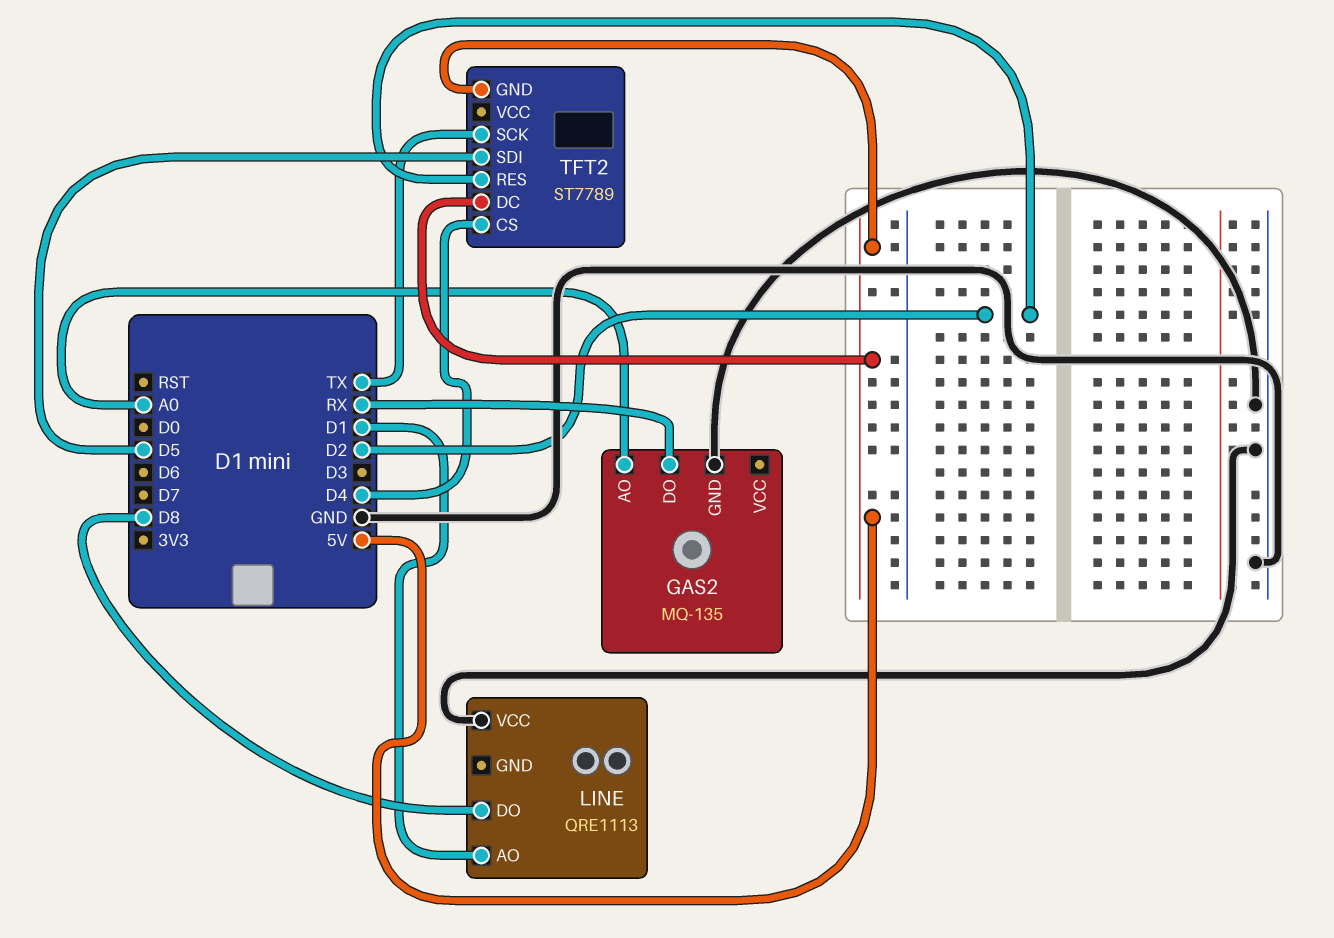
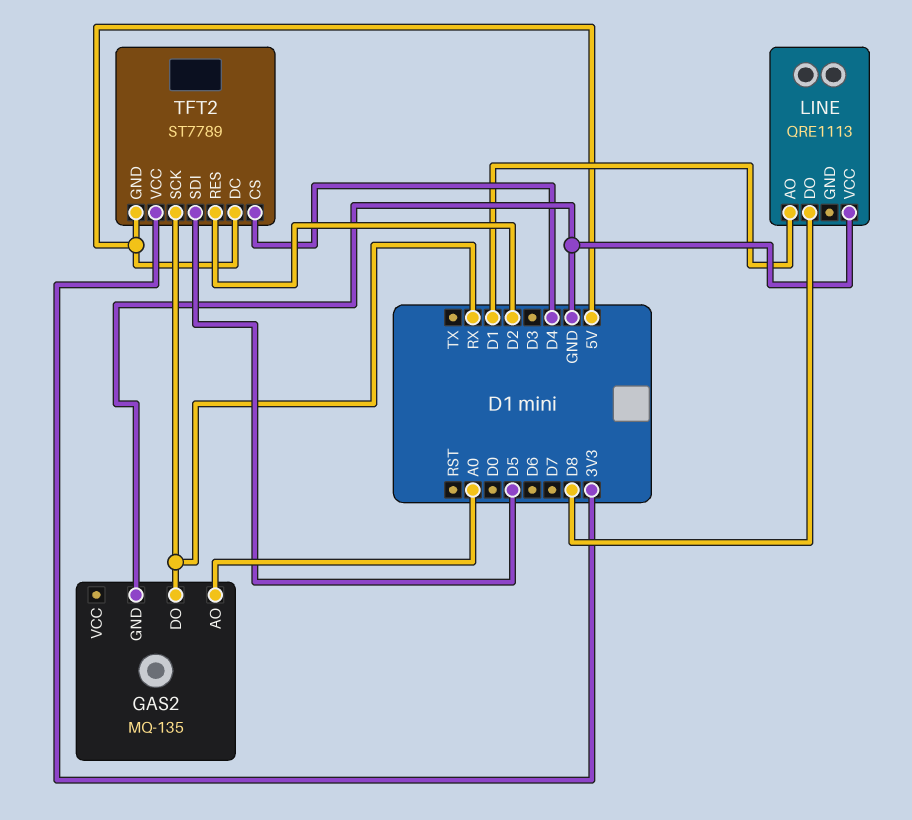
TFT2 pin SCK: TX -> RX
TFT2 pin VCC: none -> 3V3

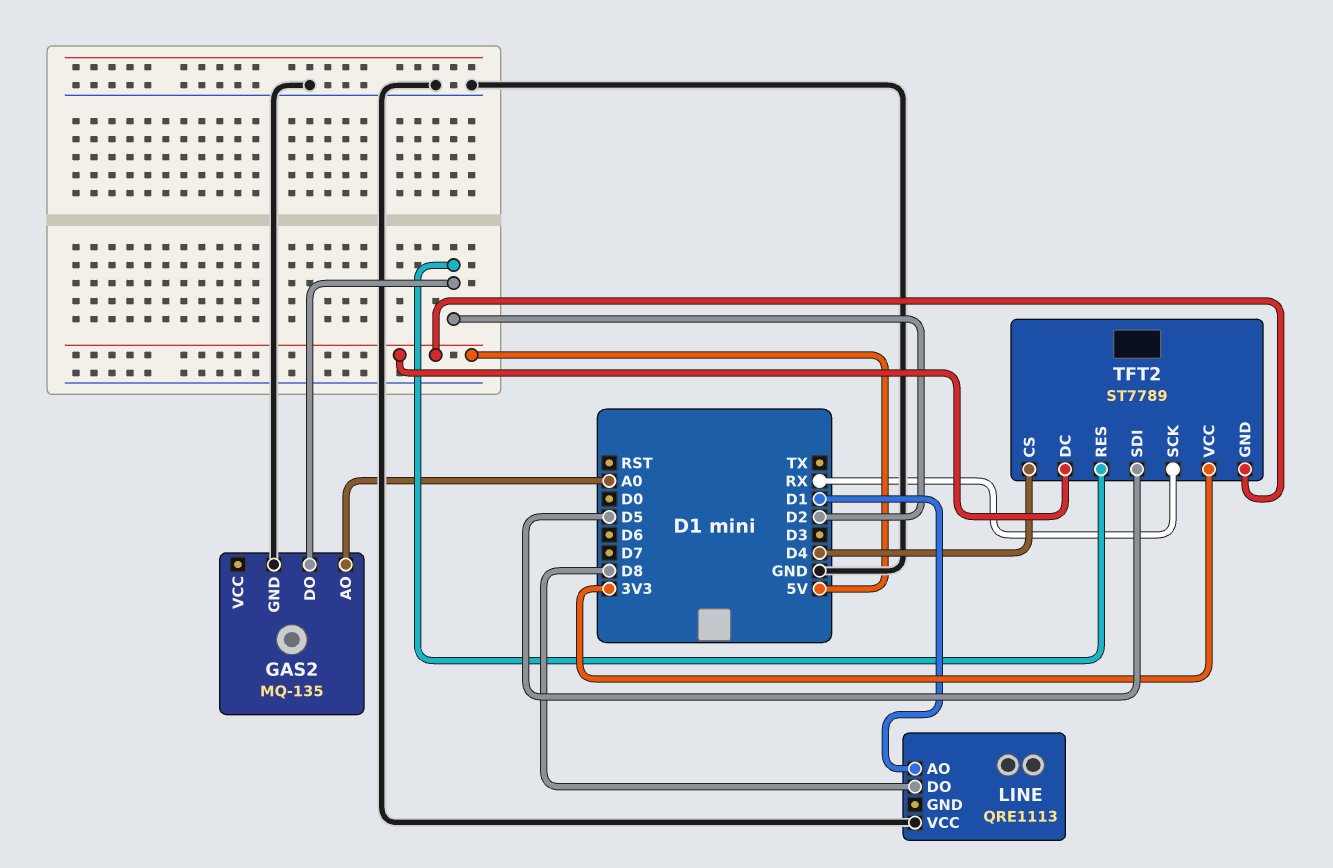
GAS2 pin DO: RX -> D2

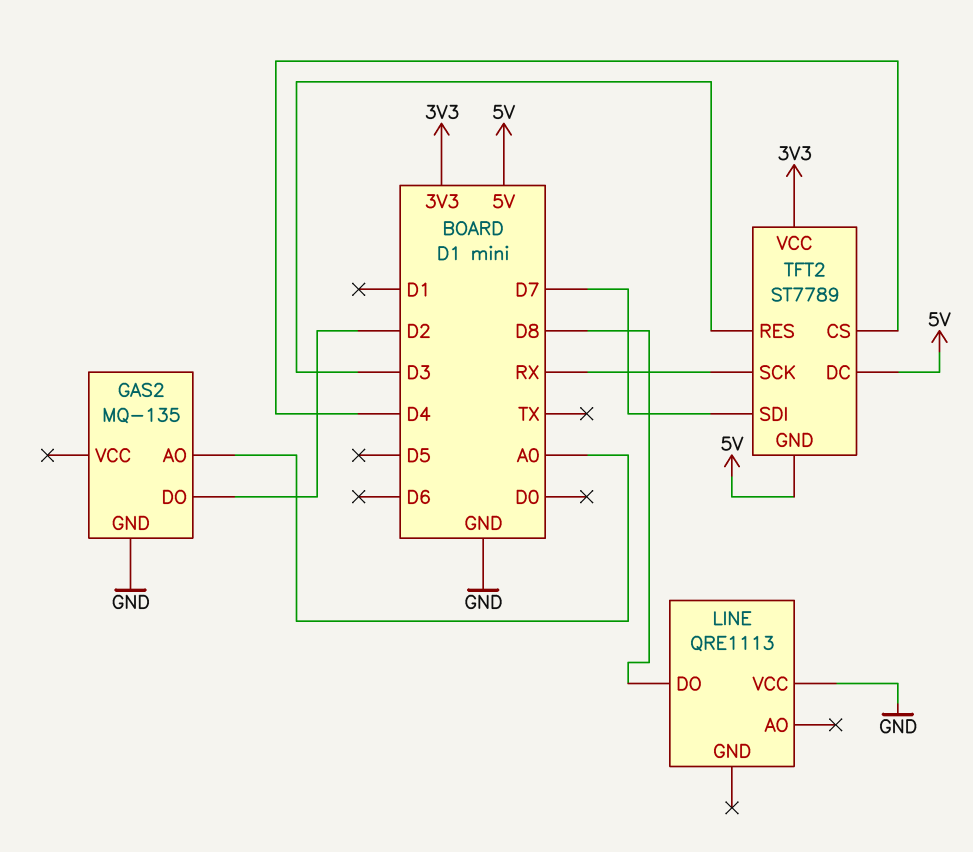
LINE pin AO: D1 -> none
TFT2 pin RES: D2 -> D3
TFT2 pin SDI: D5 -> D7

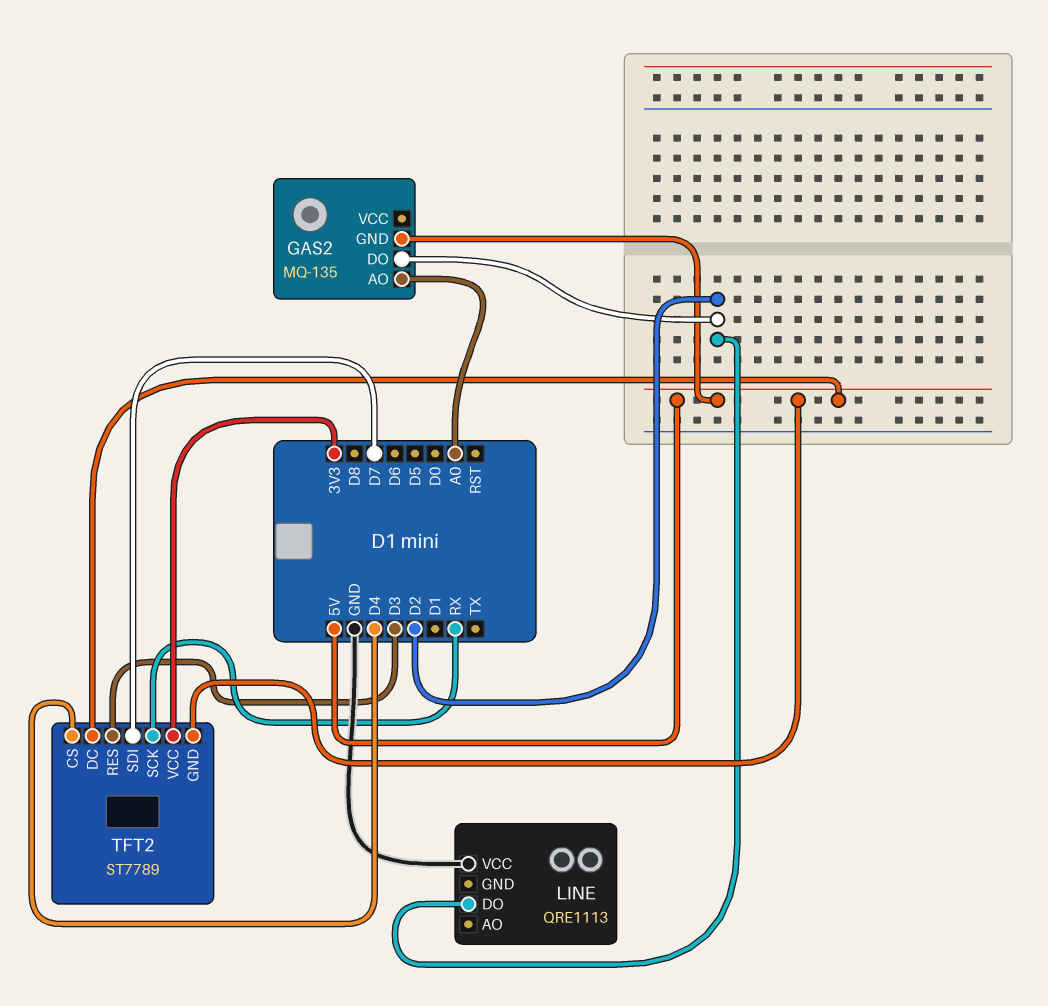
GAS2 pin GND: GND -> 5V
LINE pin DO: D8 -> D2

